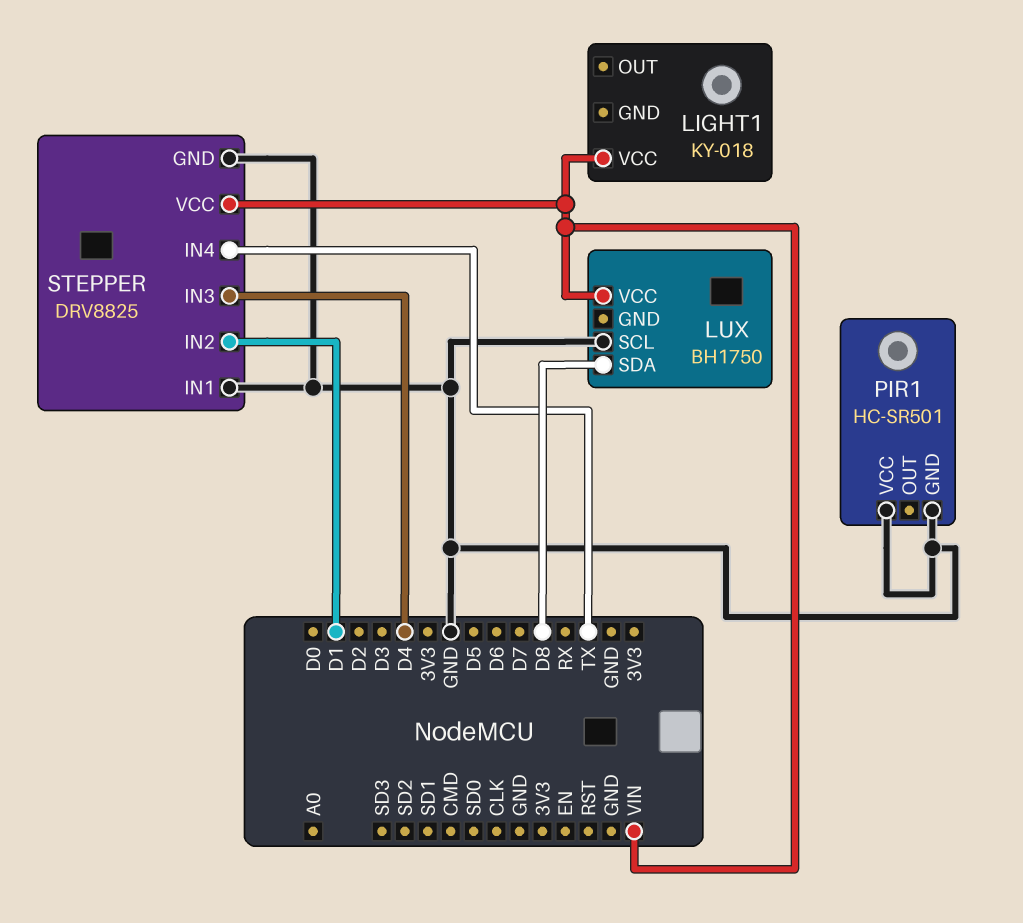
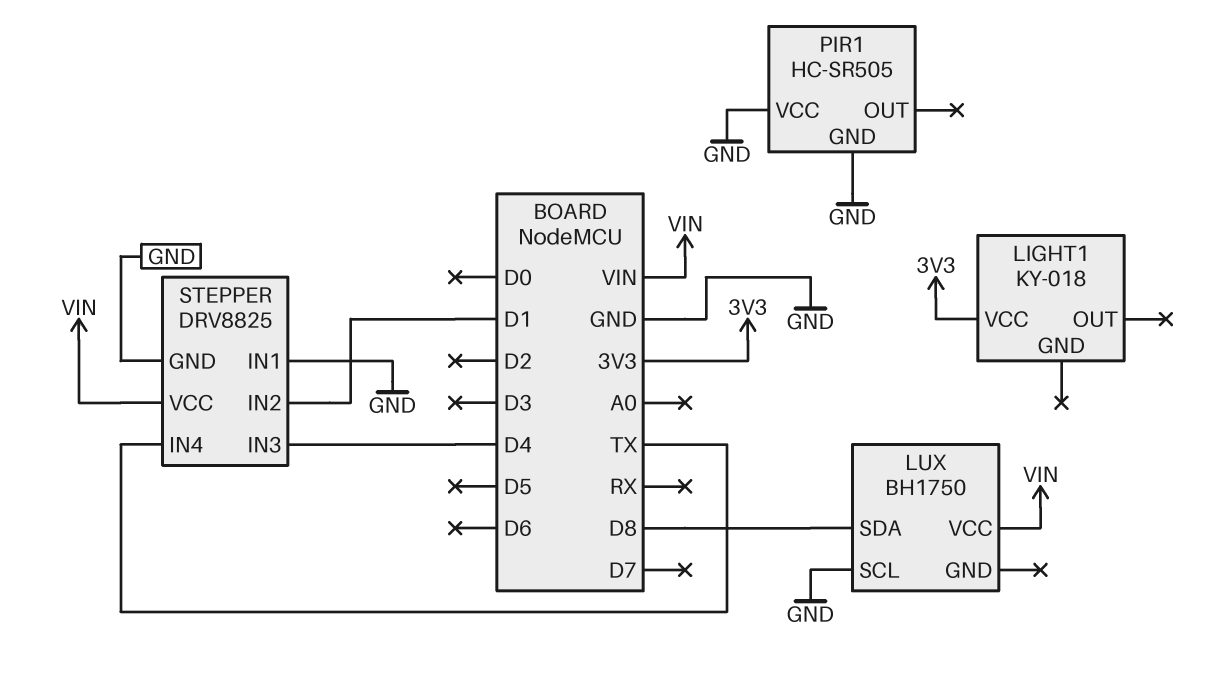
LIGHT1 pin VCC: VIN -> 3V3
PIR1: HC-SR501 -> HC-SR505

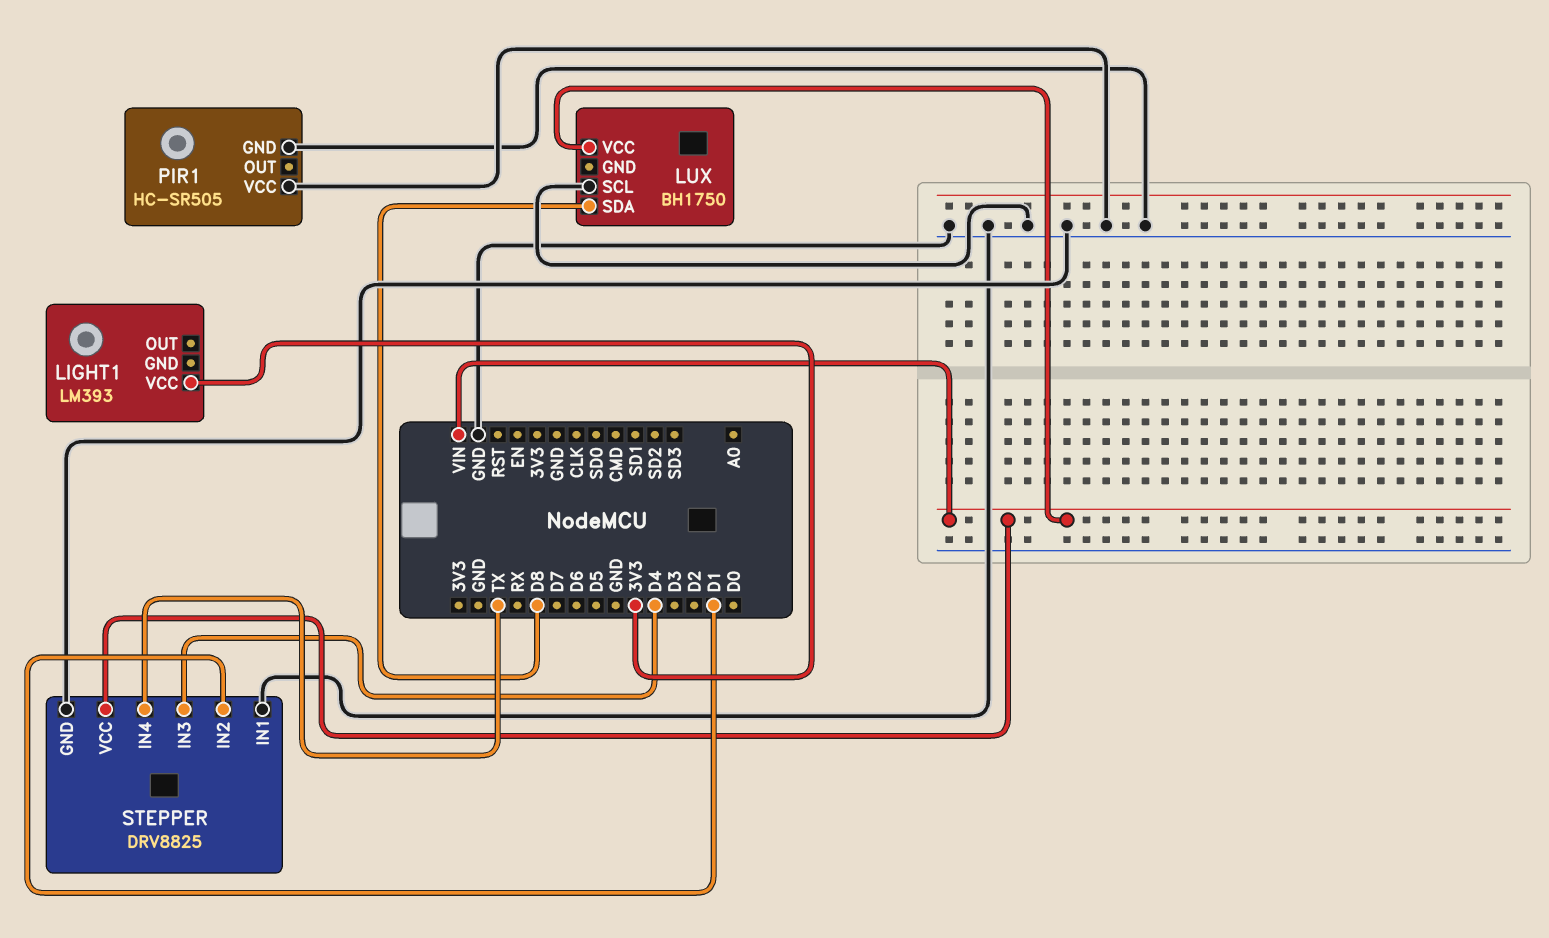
LIGHT1: KY-018 -> LM393

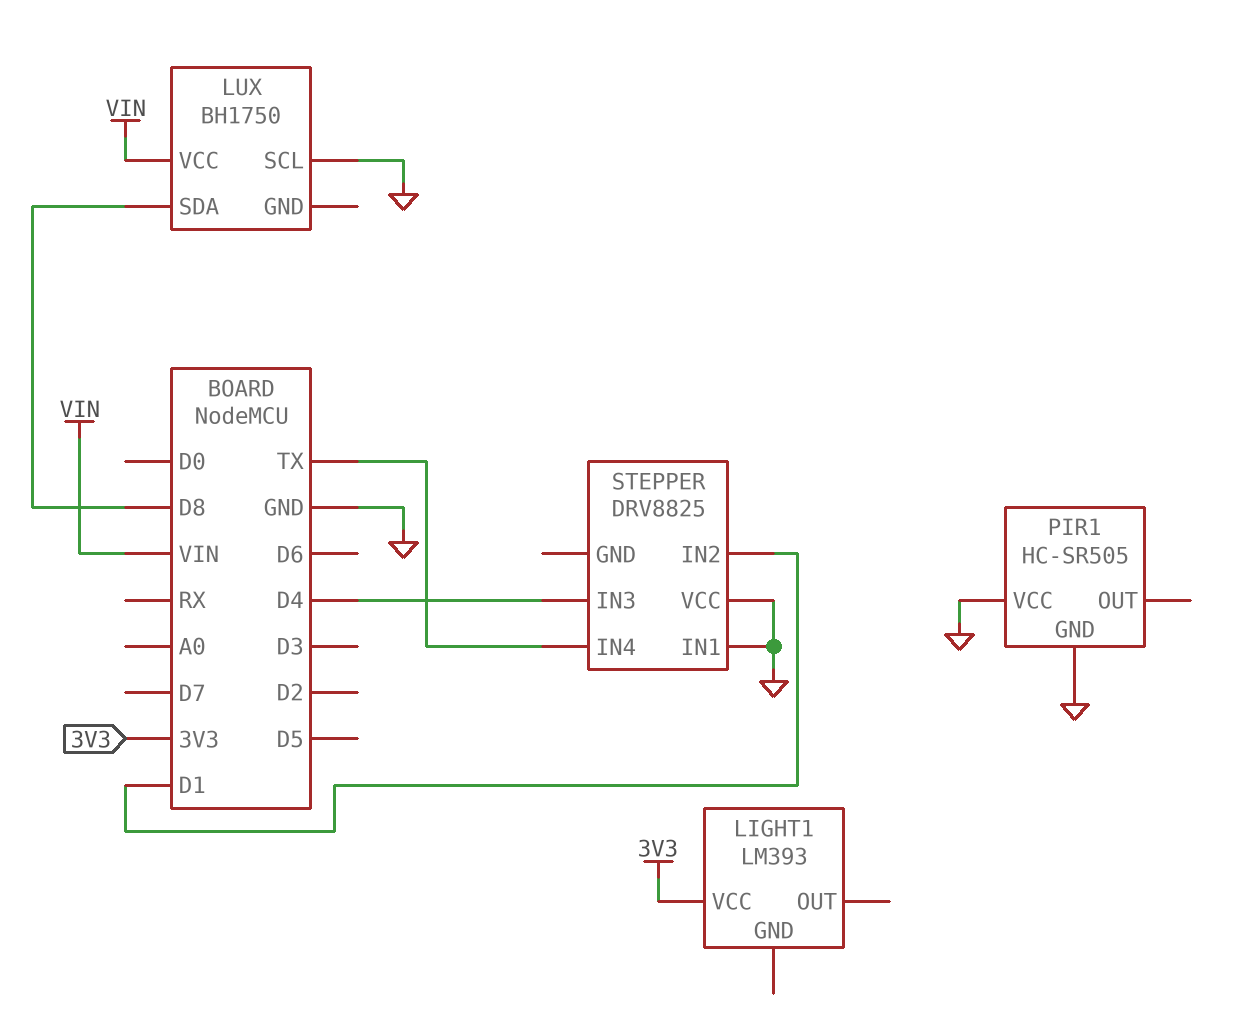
STEPPER pin GND: GND -> none
STEPPER pin VCC: VIN -> GND

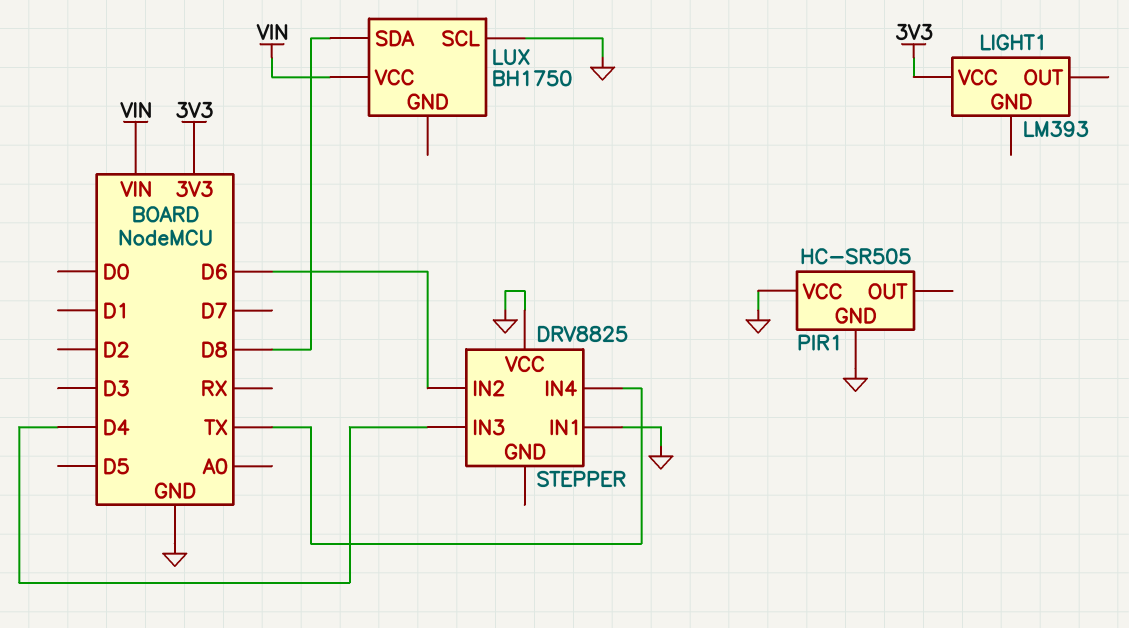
STEPPER pin IN2: D1 -> D6

